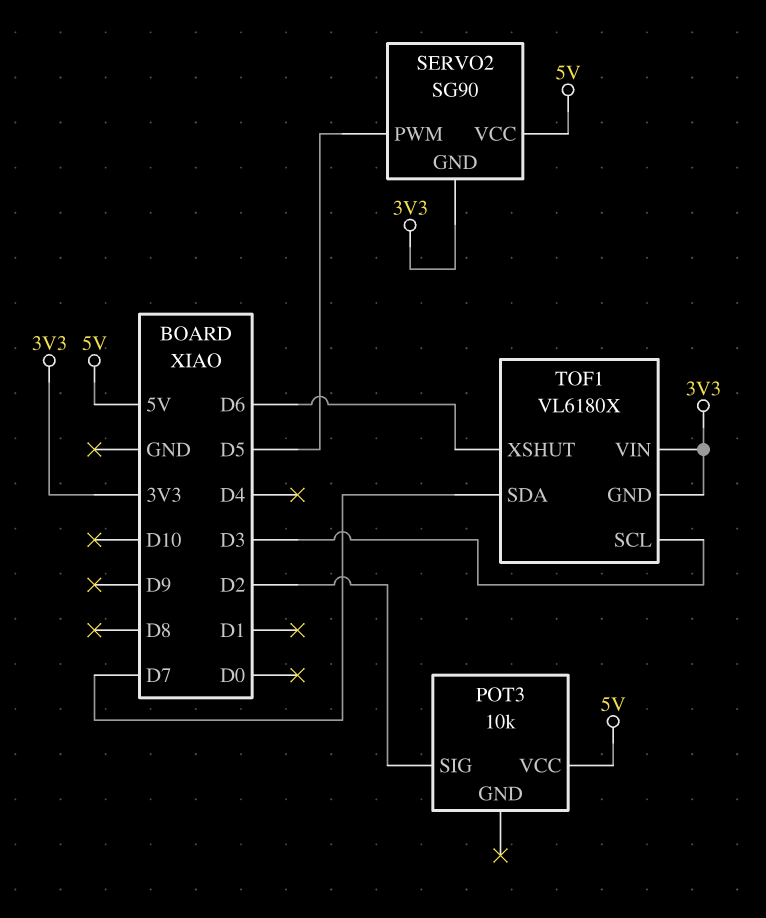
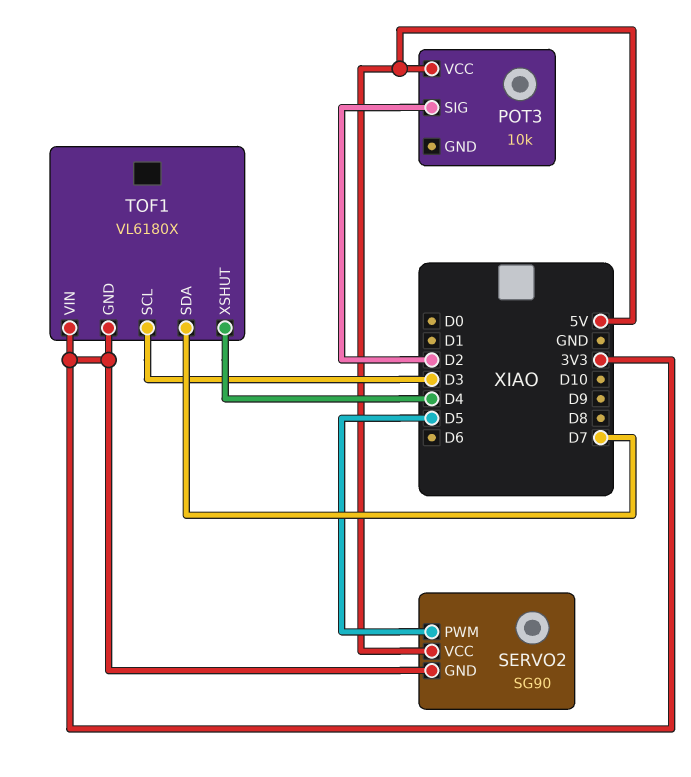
TOF1 pin XSHUT: D6 -> D4

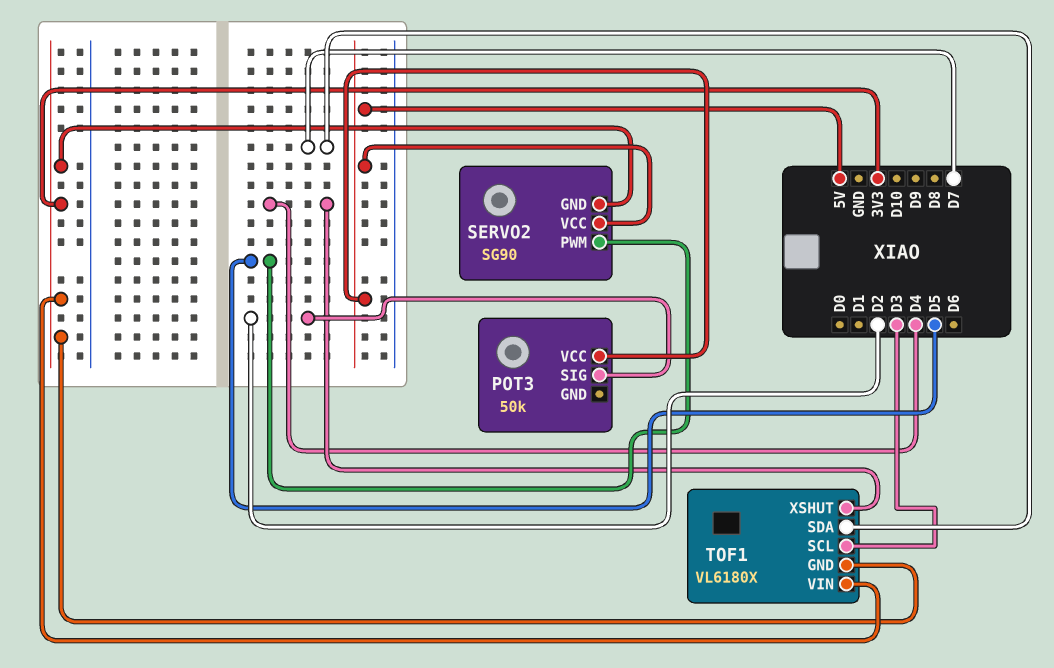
POT3: 10k -> 50k

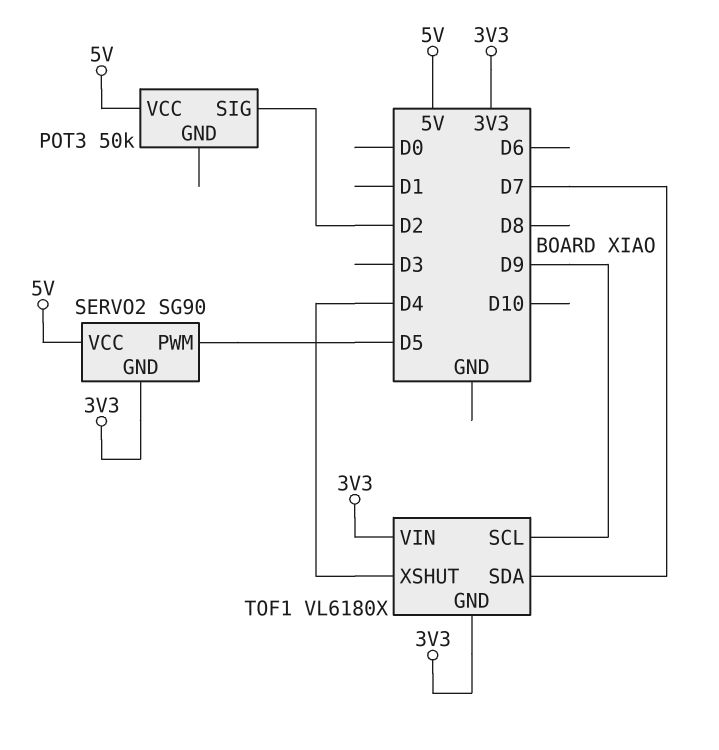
TOF1 pin SCL: D3 -> D9

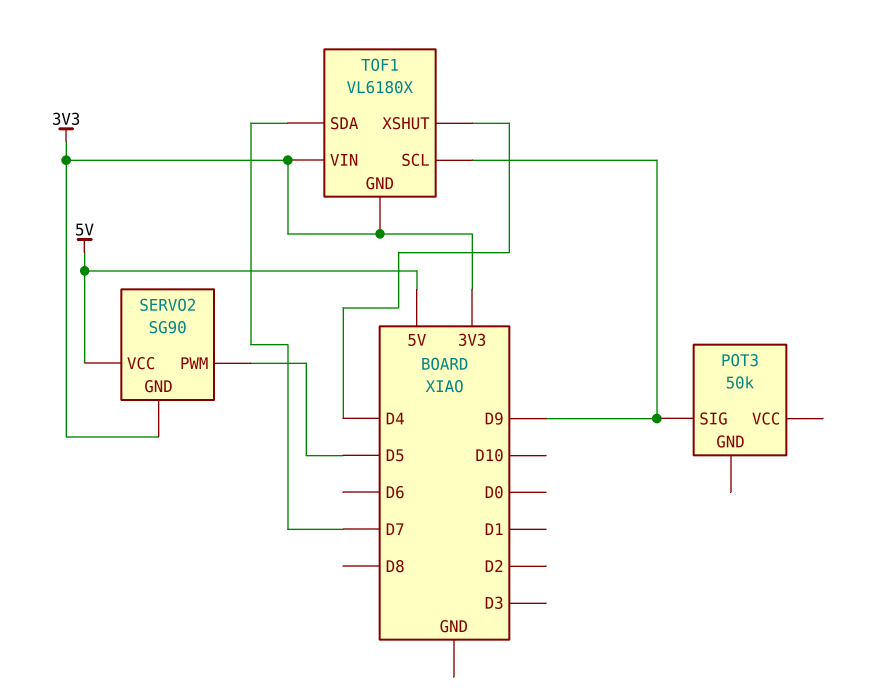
POT3 pin SIG: D2 -> D9
POT3 pin VCC: 5V -> none

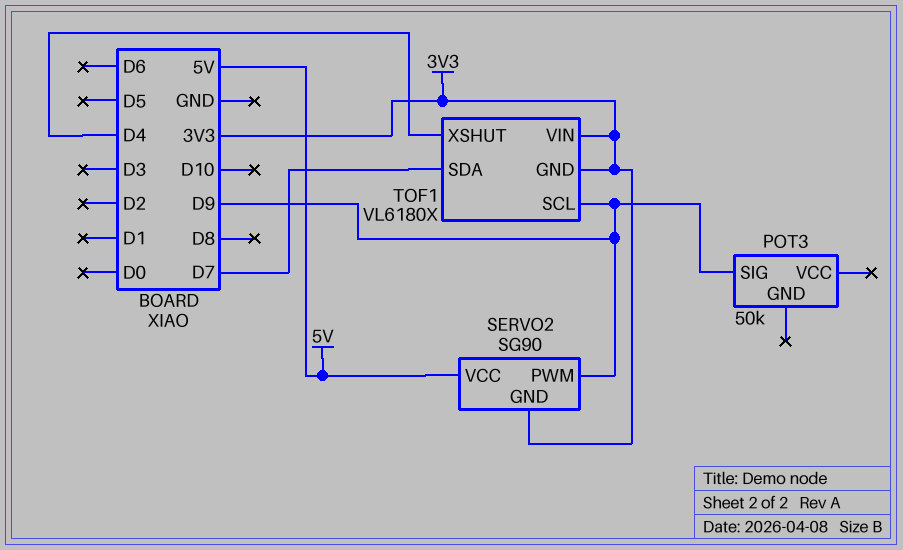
SERVO2 pin PWM: D5 -> D9

